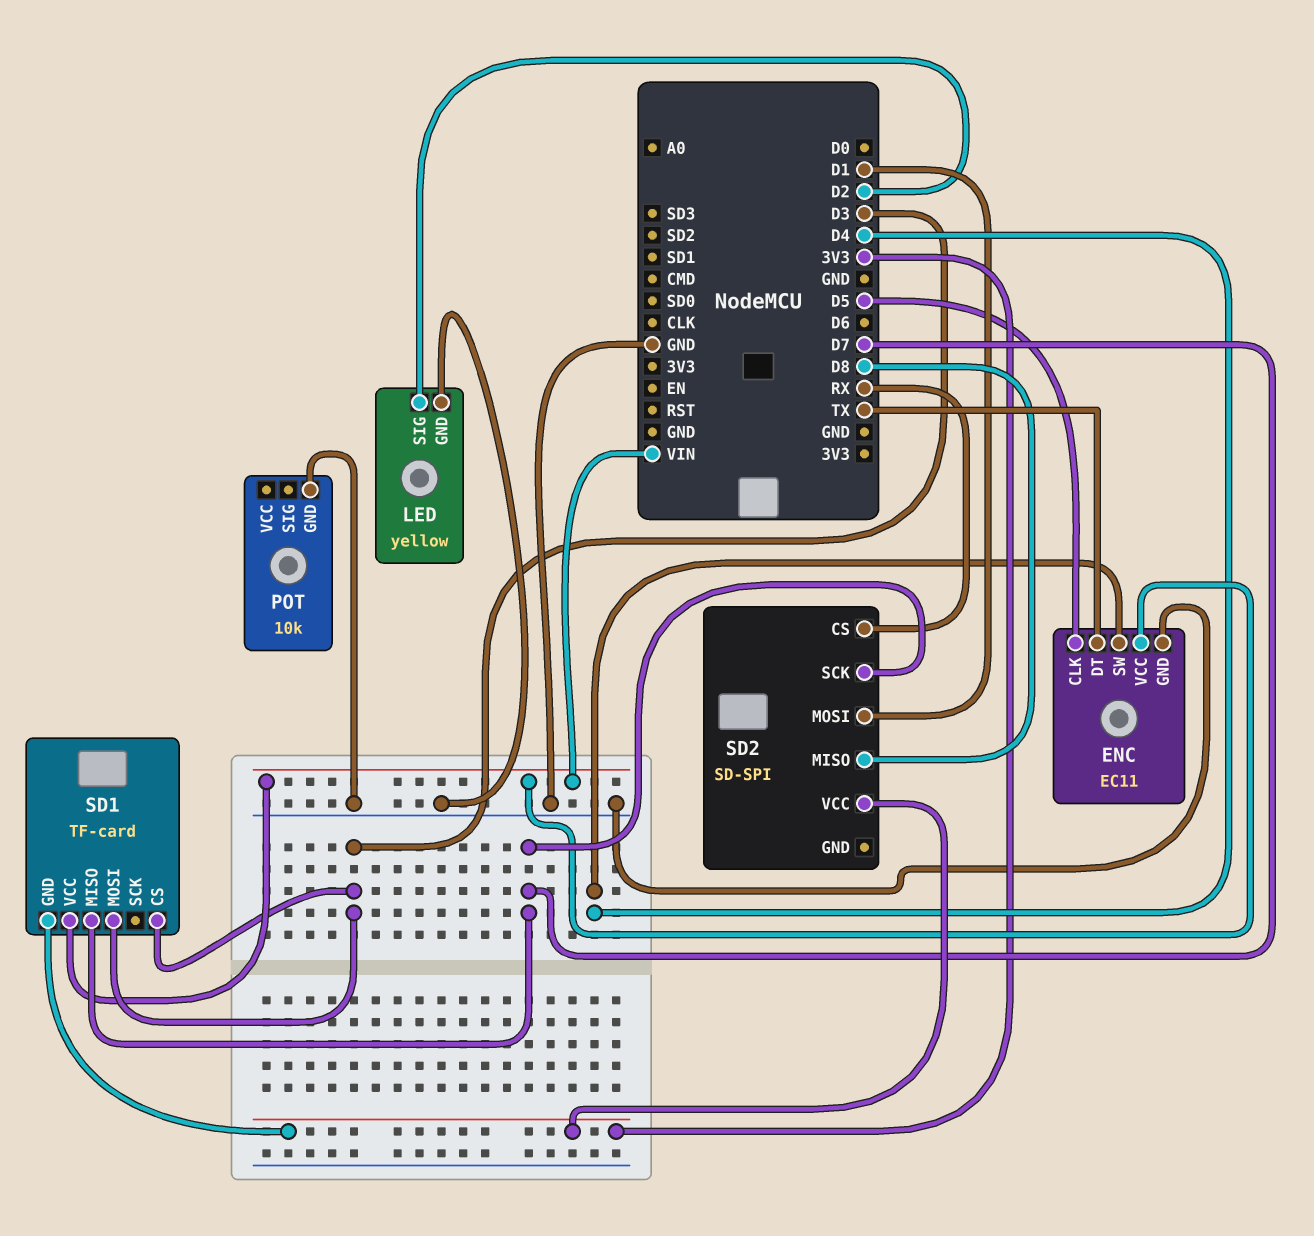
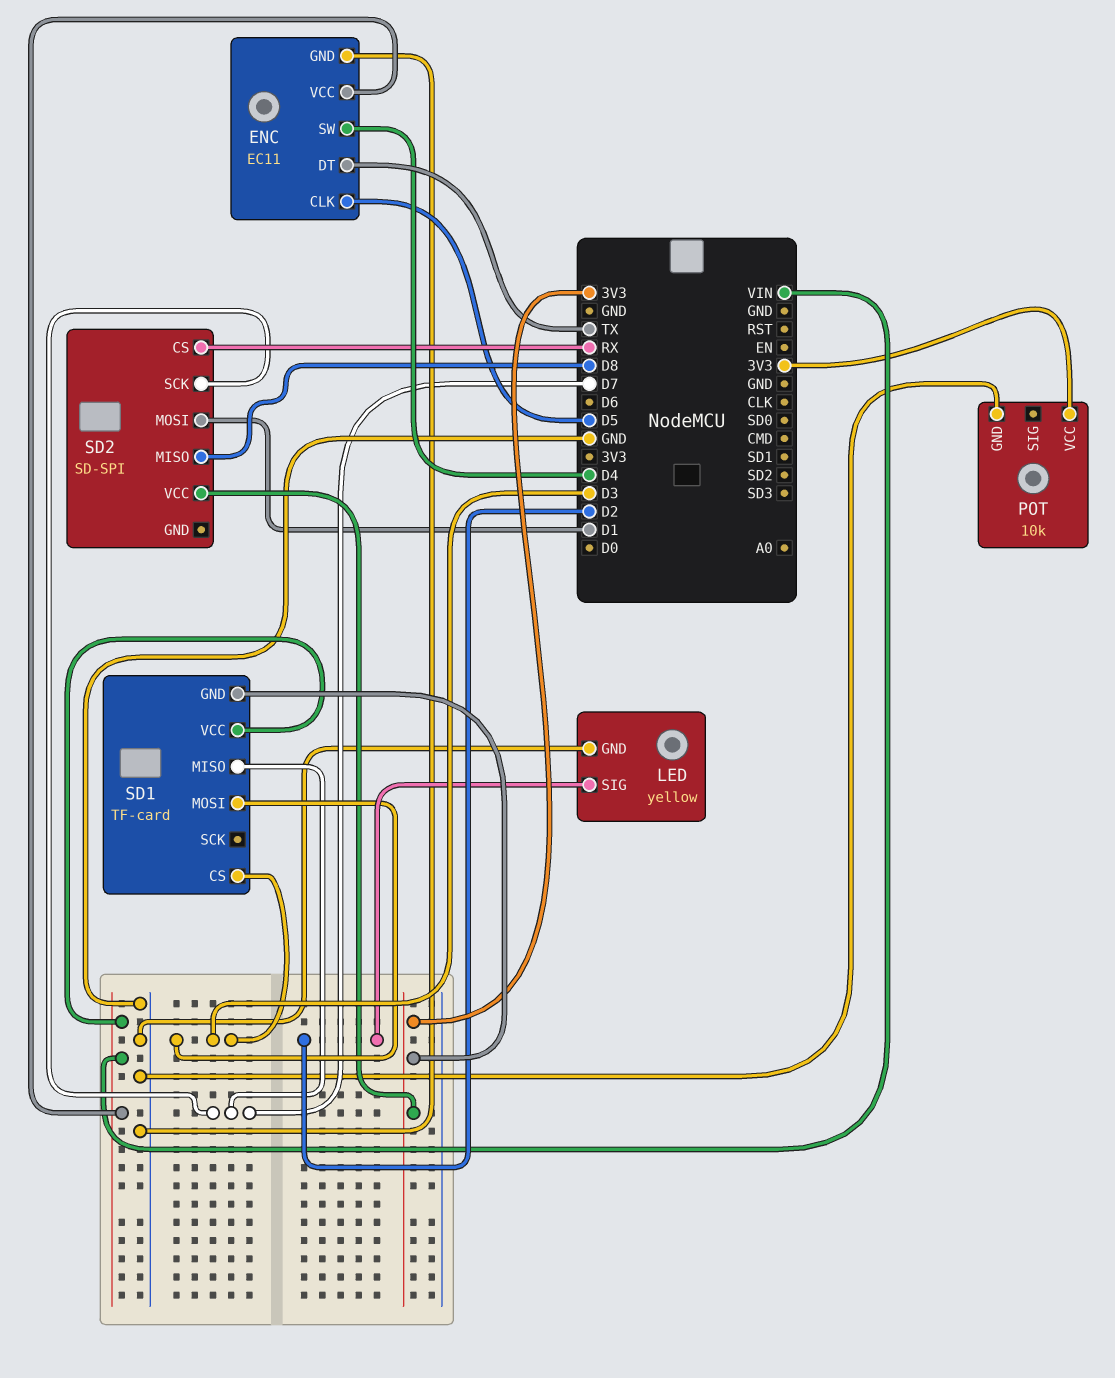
POT pin VCC: none -> 3V3

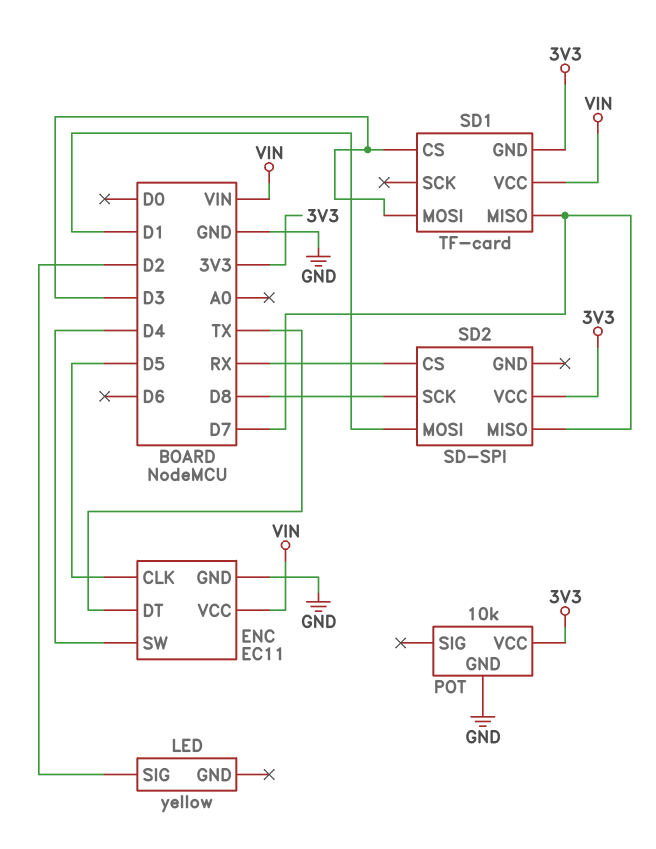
LED pin GND: GND -> none
SD2 pin MISO: D8 -> D7
SD2 pin SCK: D7 -> D8

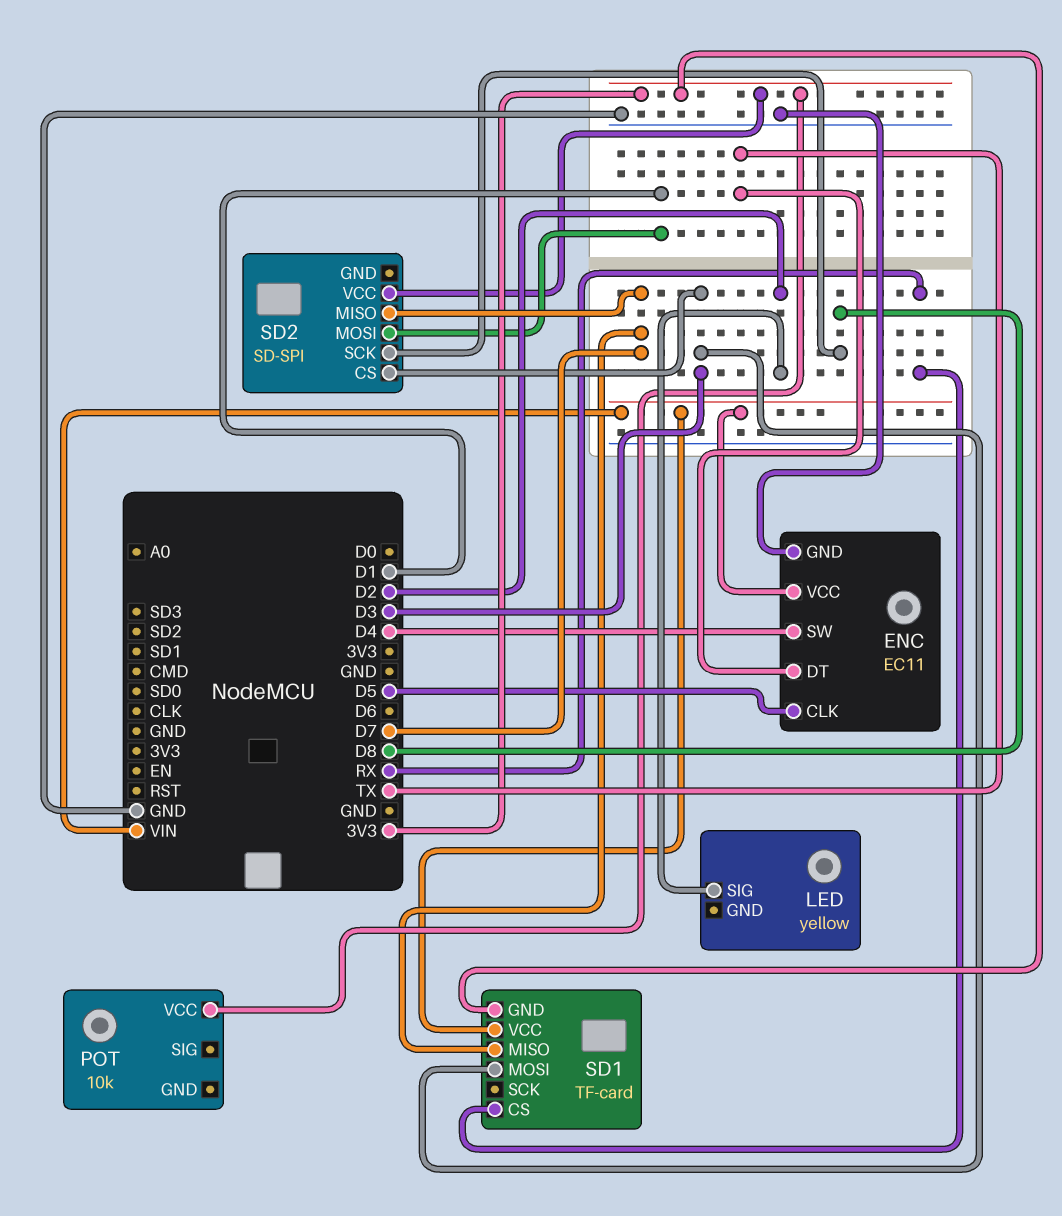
POT pin GND: GND -> none
SD1 pin CS: D3 -> RX
SD2 pin CS: RX -> D3

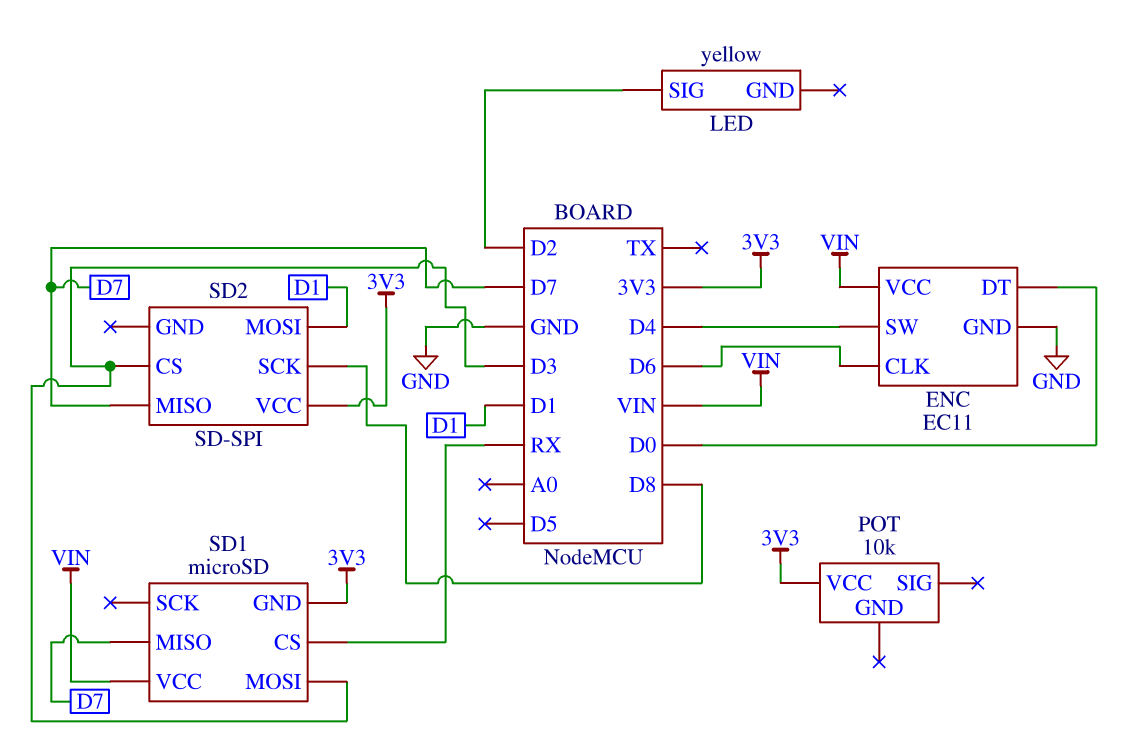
ENC pin CLK: D5 -> D6
ENC pin DT: TX -> D0
SD1: TF-card -> microSD

